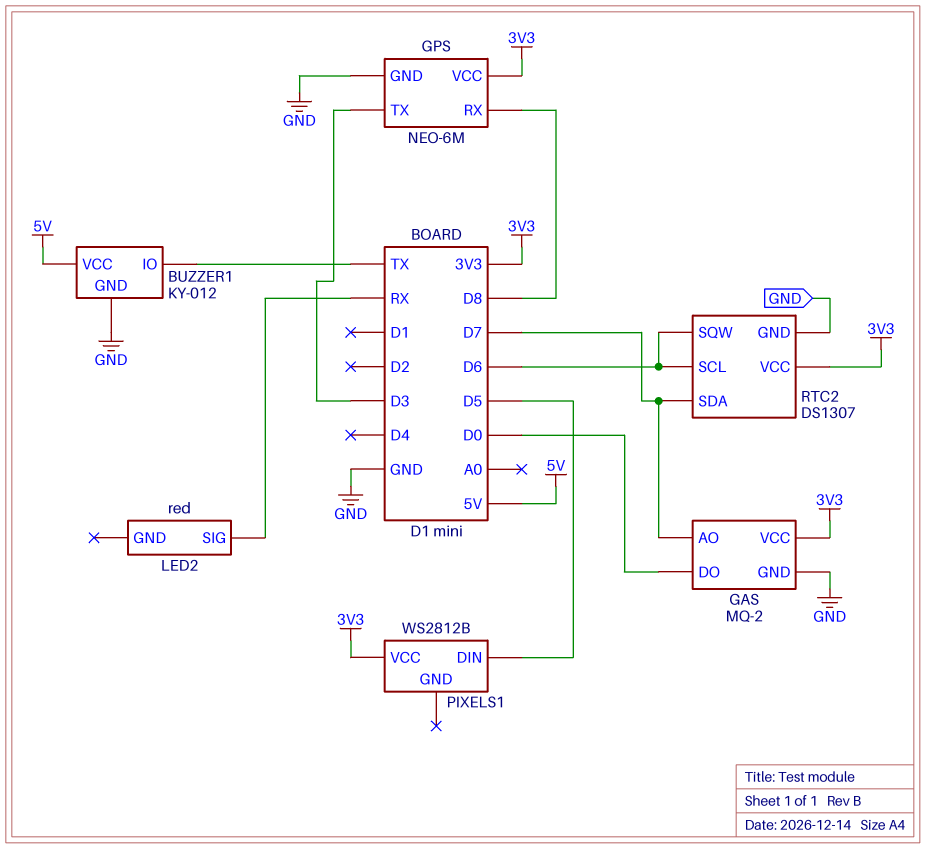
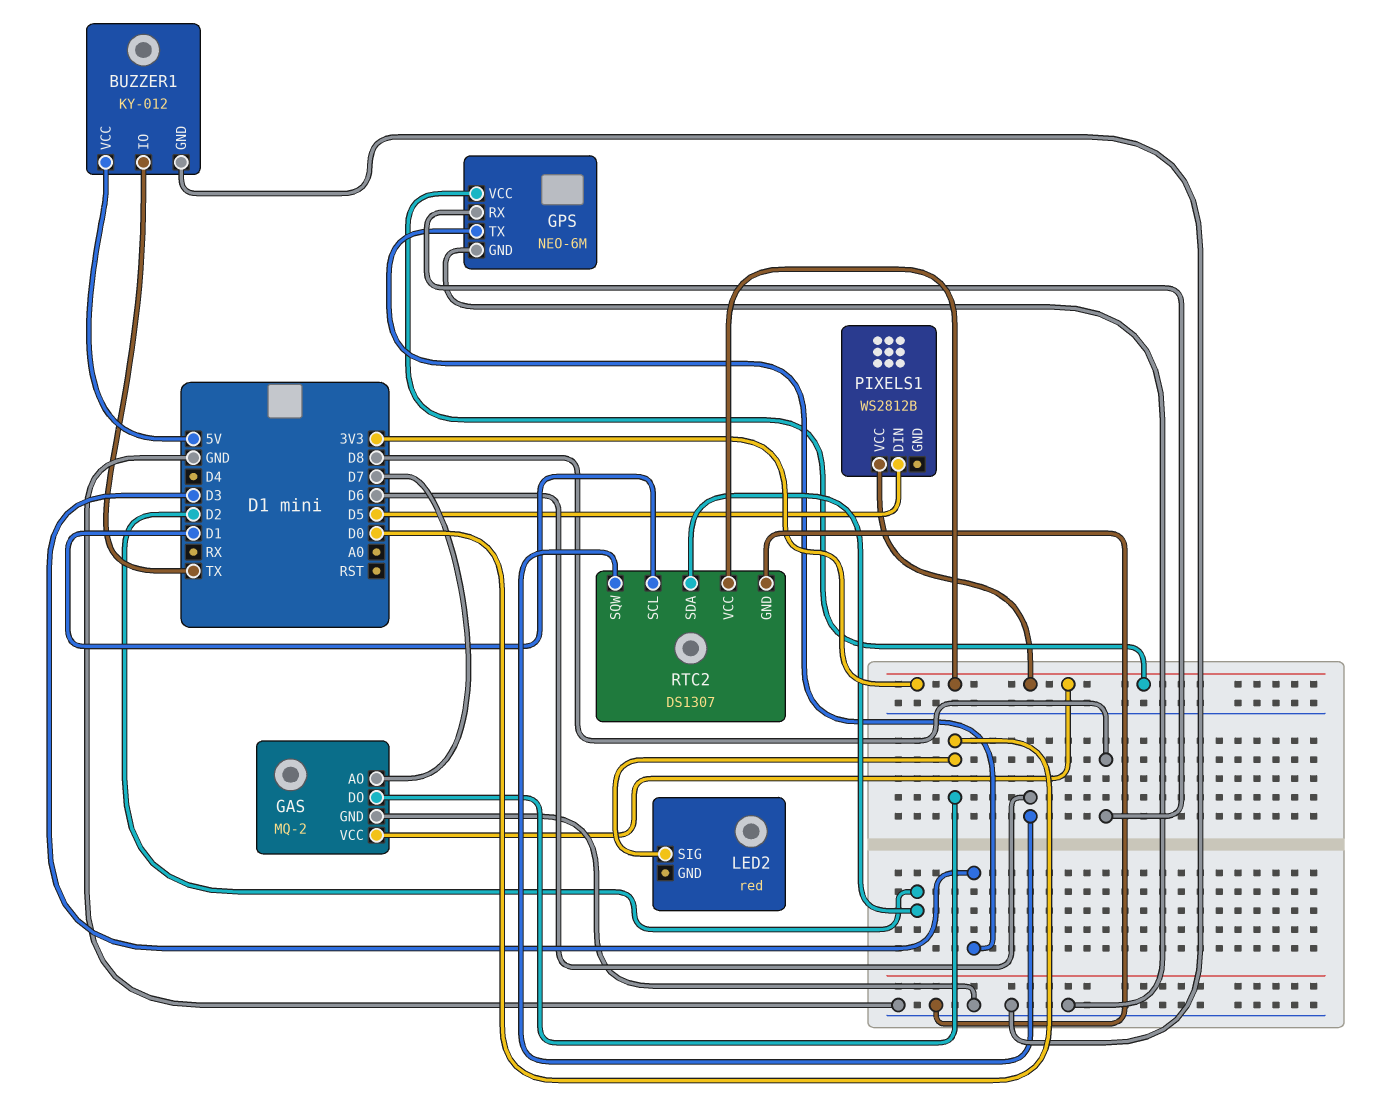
LED2 pin SIG: RX -> D0
RTC2 pin SCL: D6 -> D1
RTC2 pin SDA: D7 -> D2

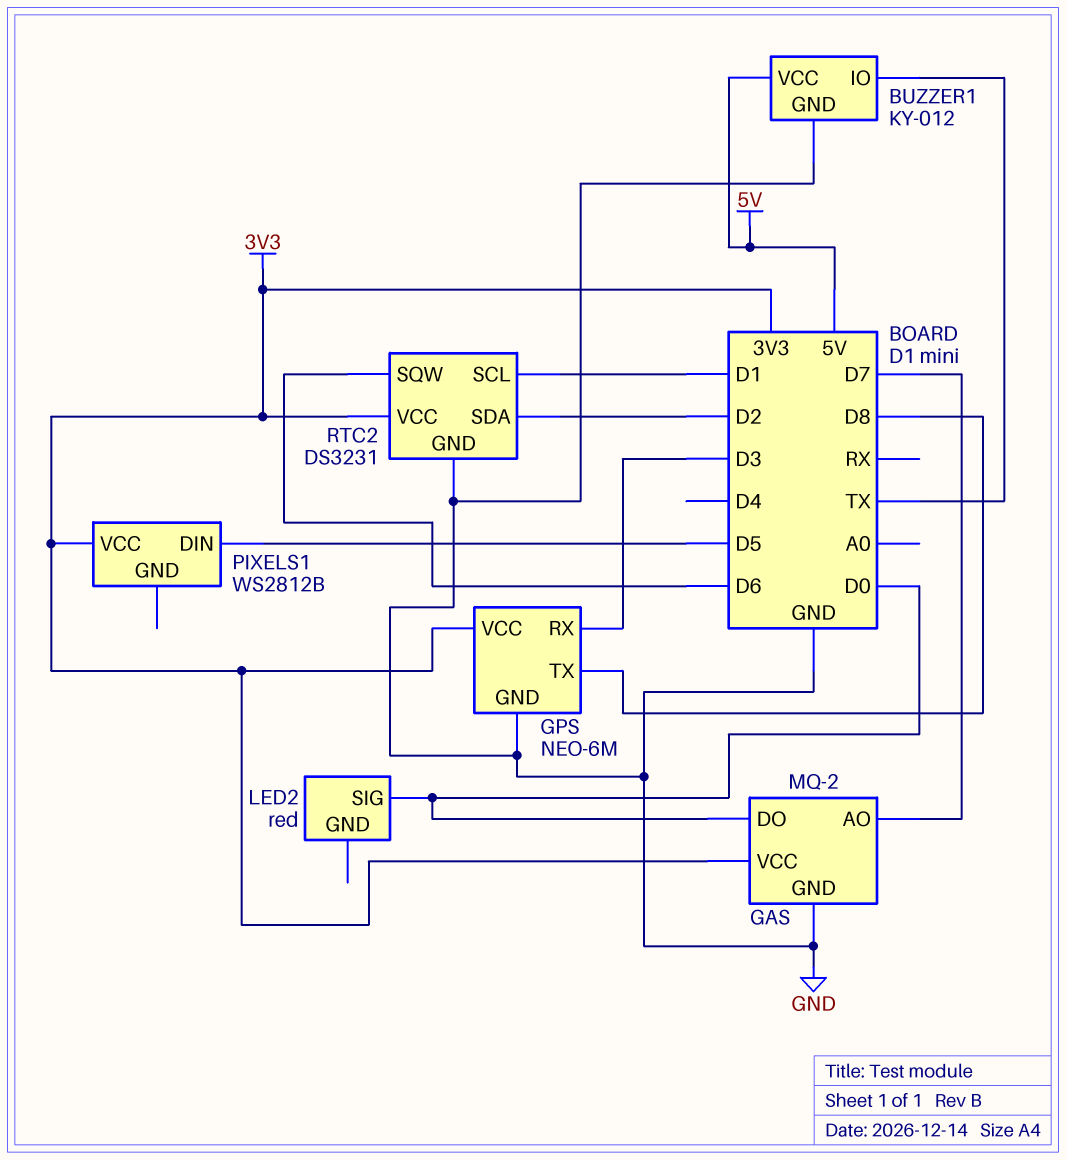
GPS pin RX: D8 -> D3
GPS pin TX: D3 -> D8
RTC2: DS1307 -> DS3231

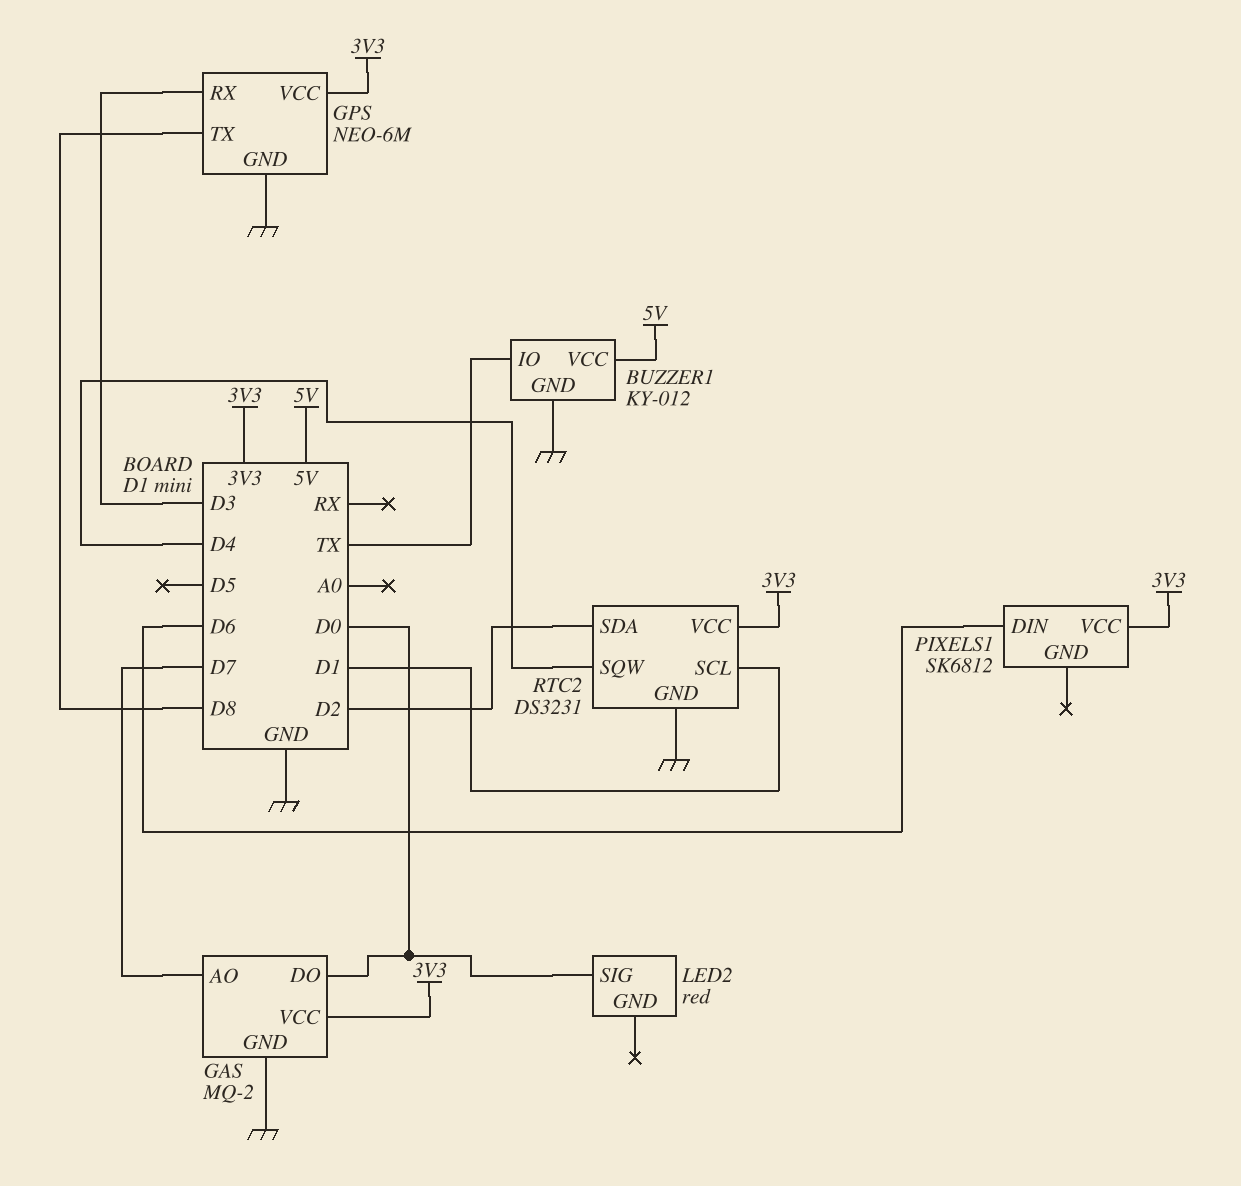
PIXELS1: WS2812B -> SK6812
PIXELS1 pin DIN: D5 -> D6
RTC2 pin SQW: D6 -> D4

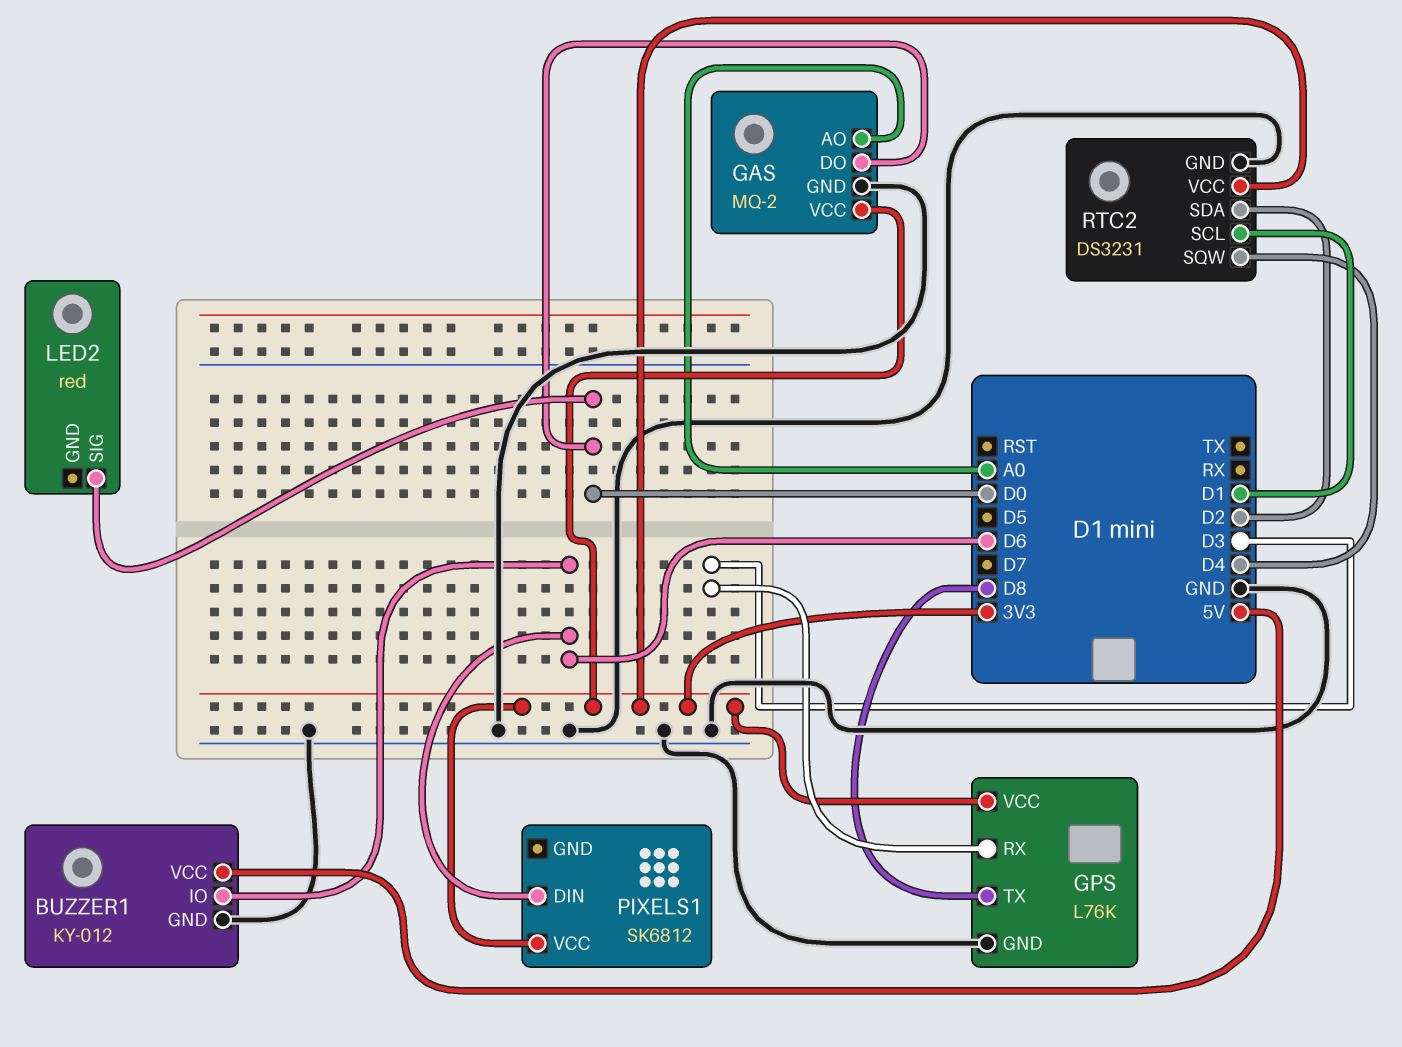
BUZZER1 pin IO: TX -> D6
GAS pin AO: D7 -> A0
GPS: NEO-6M -> L76K

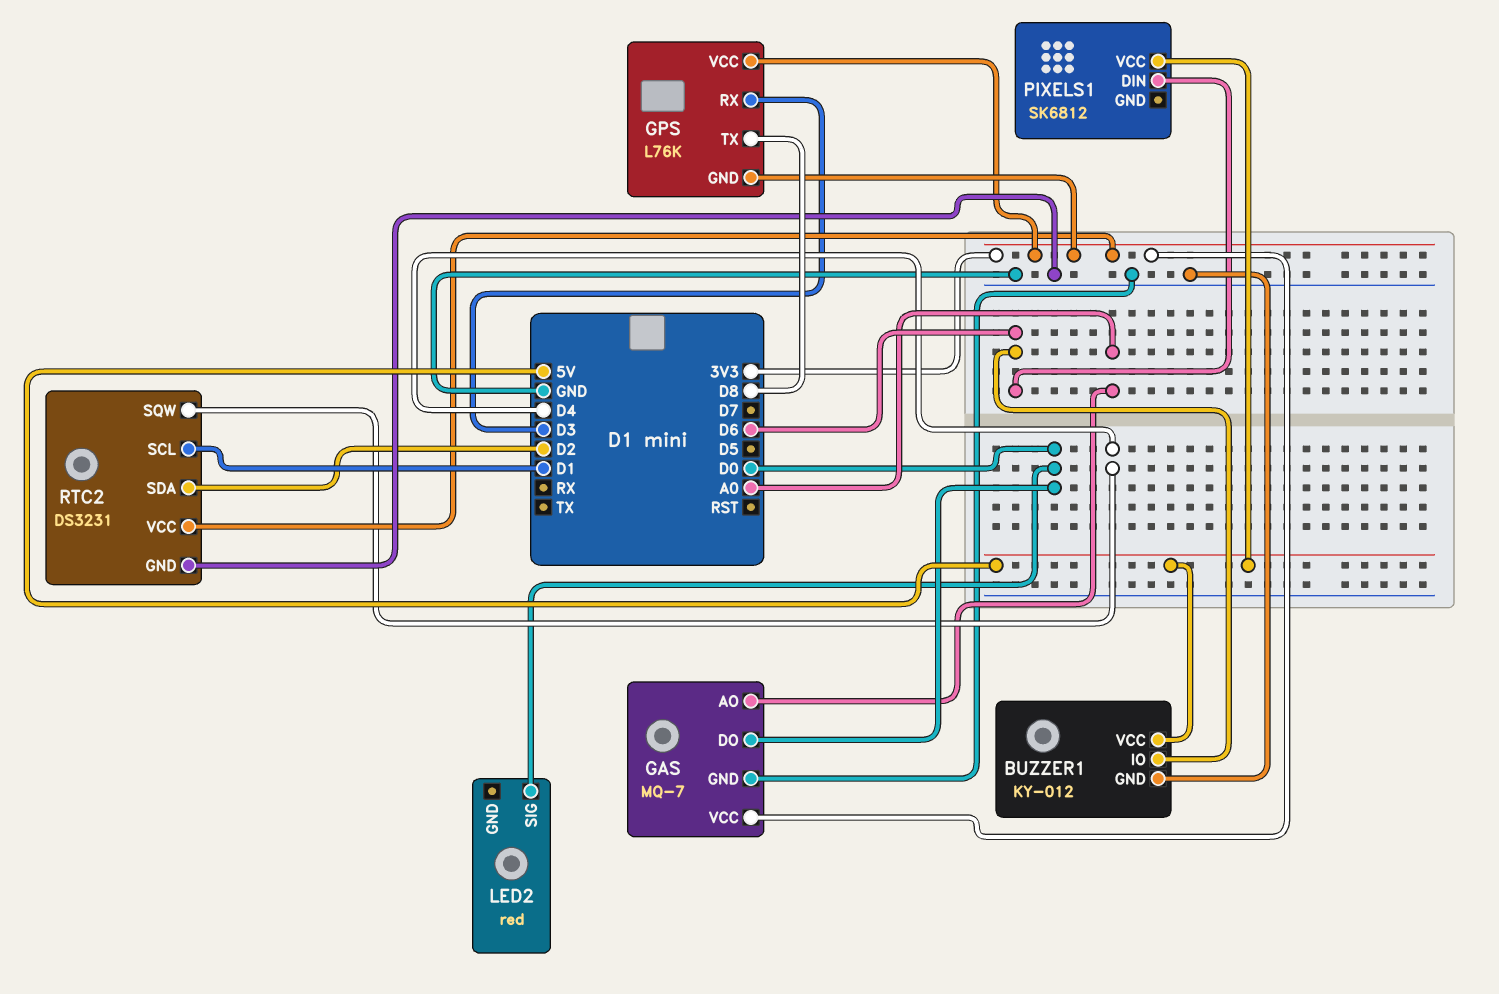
GAS: MQ-2 -> MQ-7
GPS pin GND: GND -> 3V3
PIXELS1 pin VCC: 3V3 -> 5V

